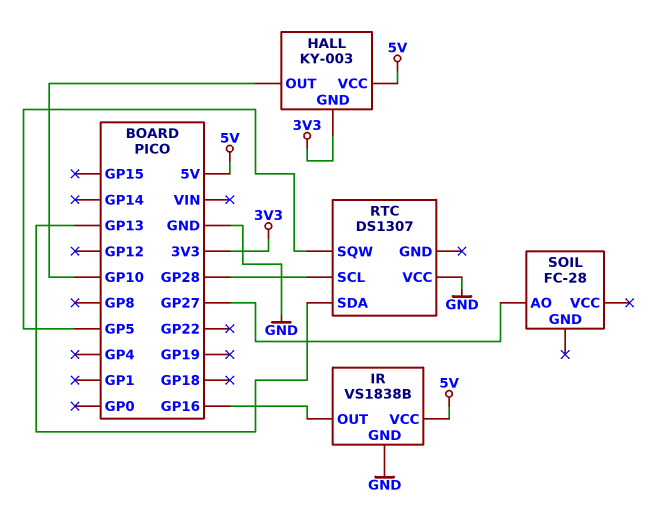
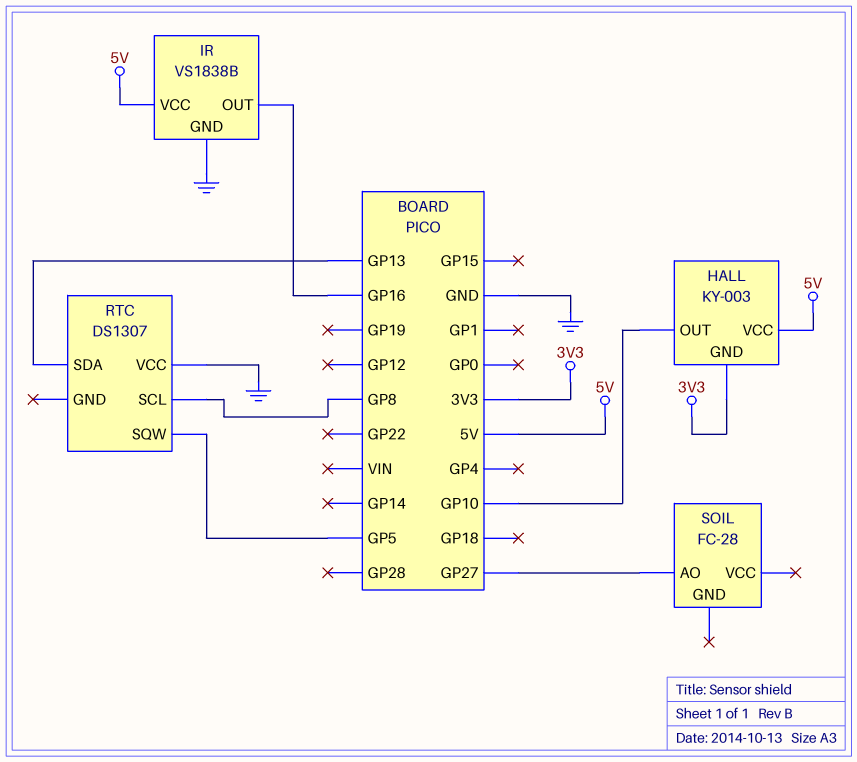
RTC pin SCL: GP28 -> GP8

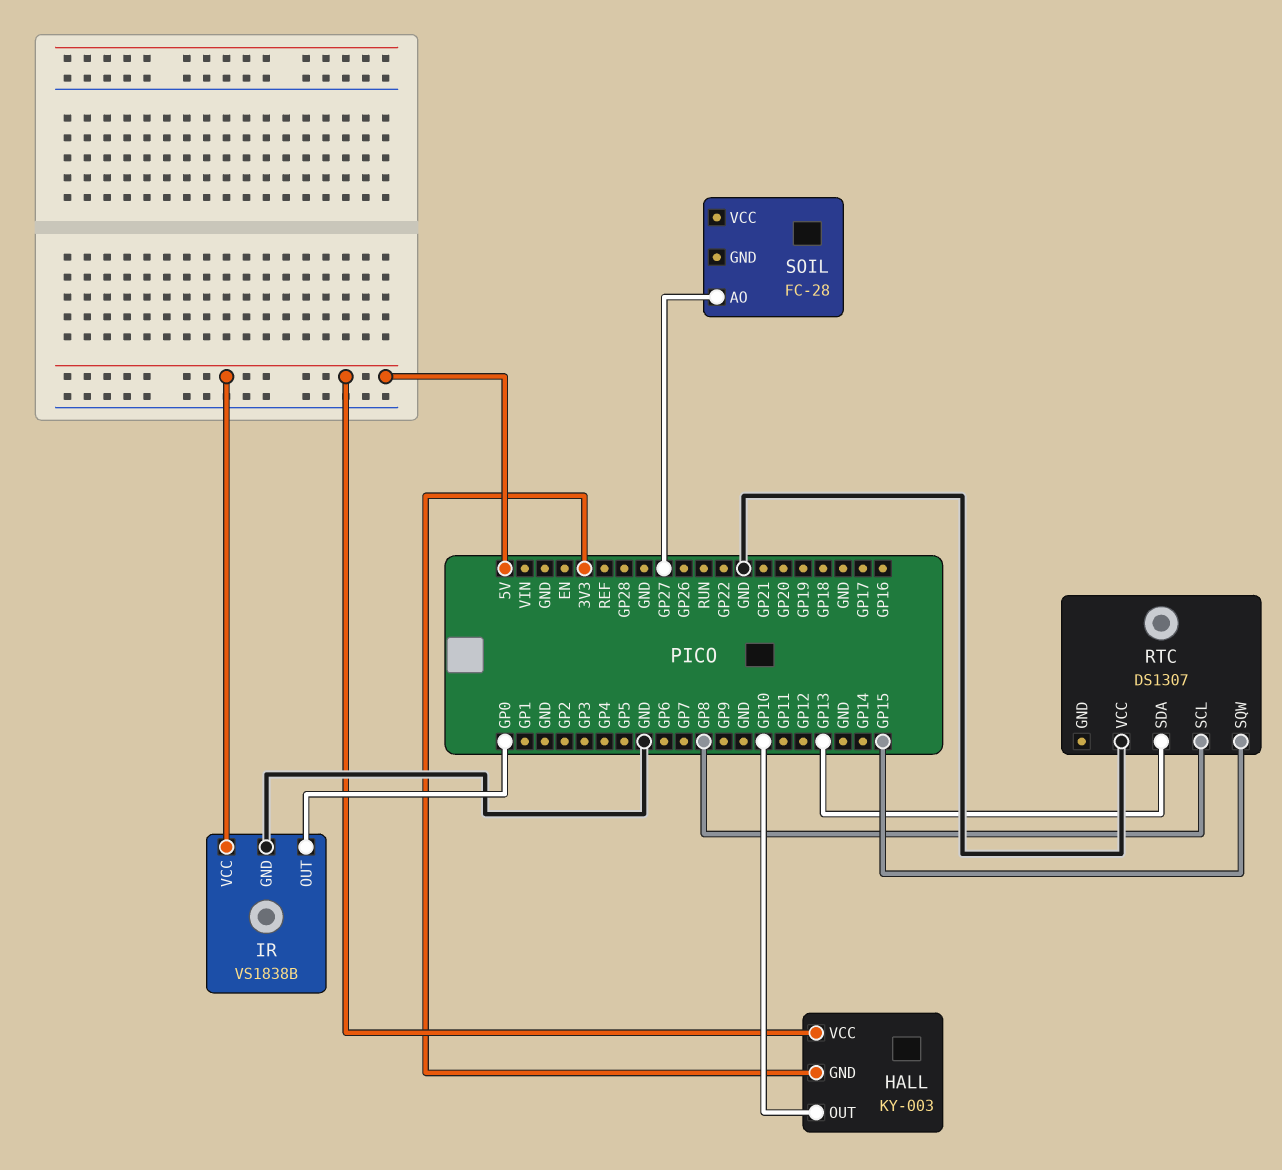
IR pin OUT: GP16 -> GP0
RTC pin SQW: GP5 -> GP15

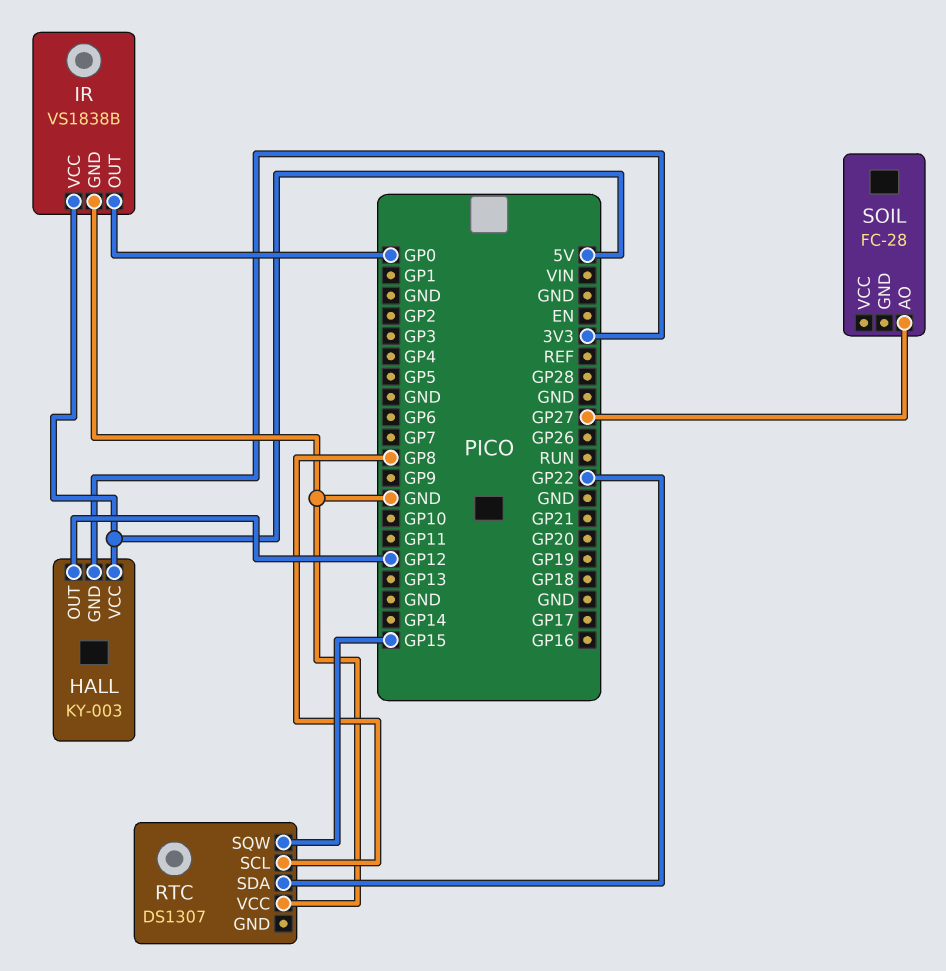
HALL pin OUT: GP10 -> GP12
RTC pin SDA: GP13 -> GP22

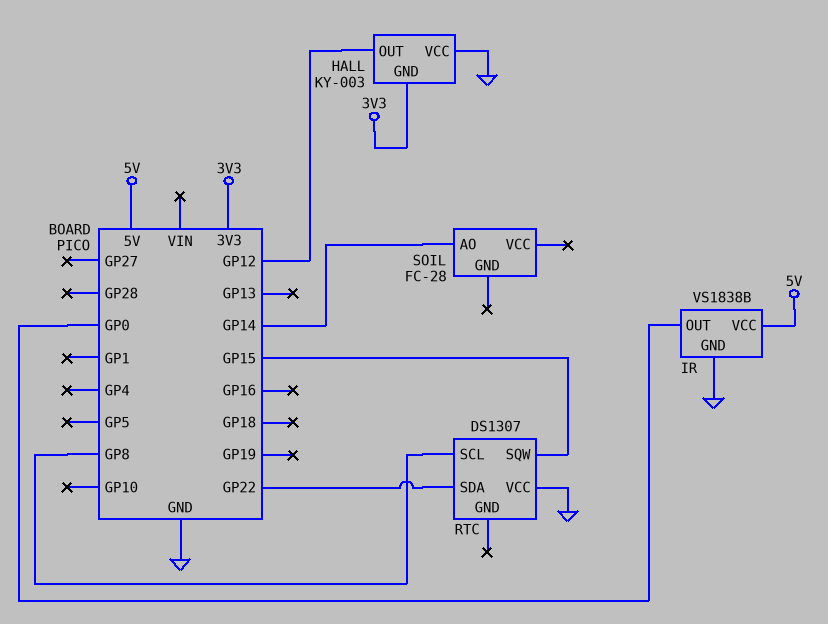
HALL pin VCC: 5V -> GND
SOIL pin AO: GP27 -> GP14

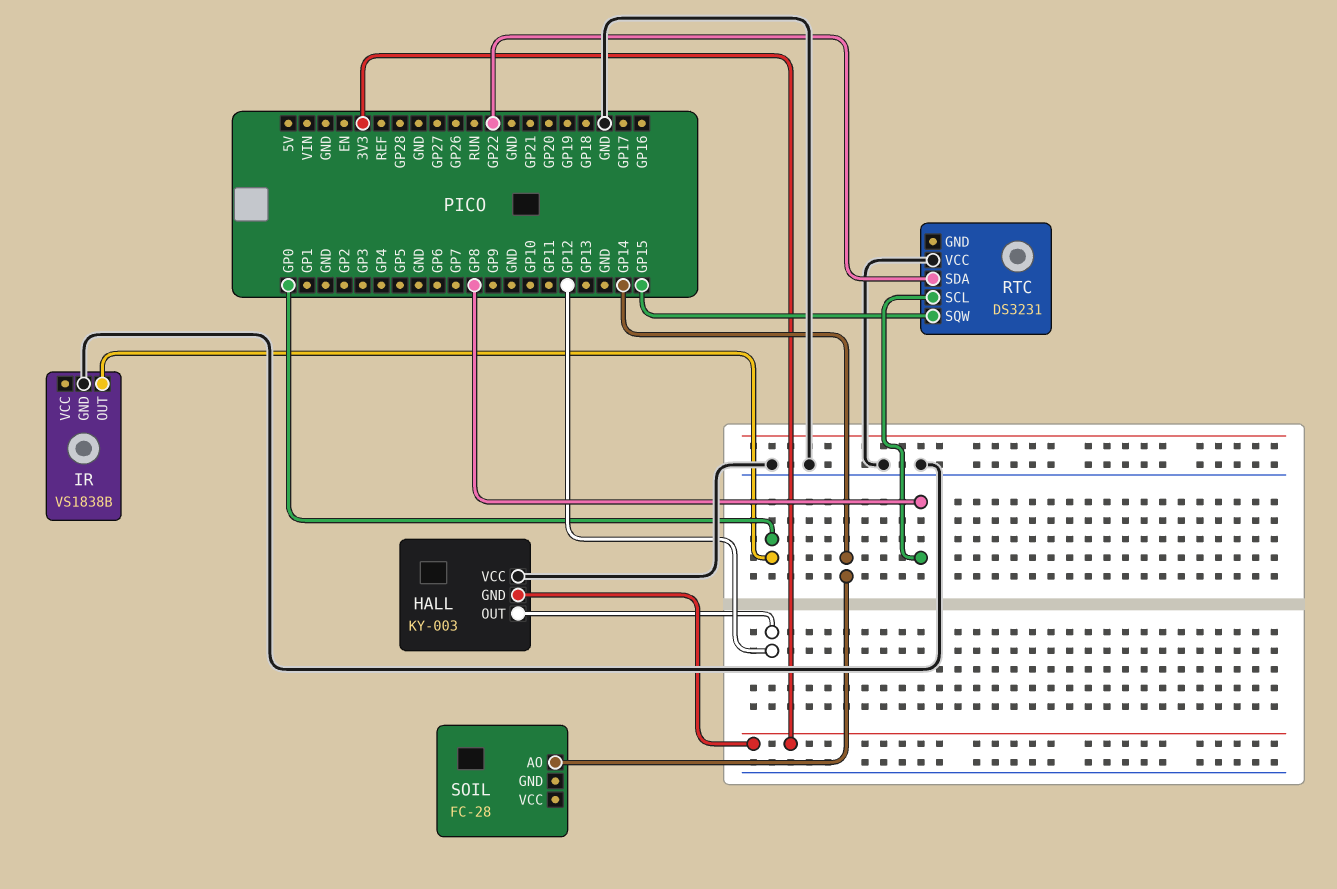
IR pin VCC: 5V -> none
RTC: DS1307 -> DS3231

